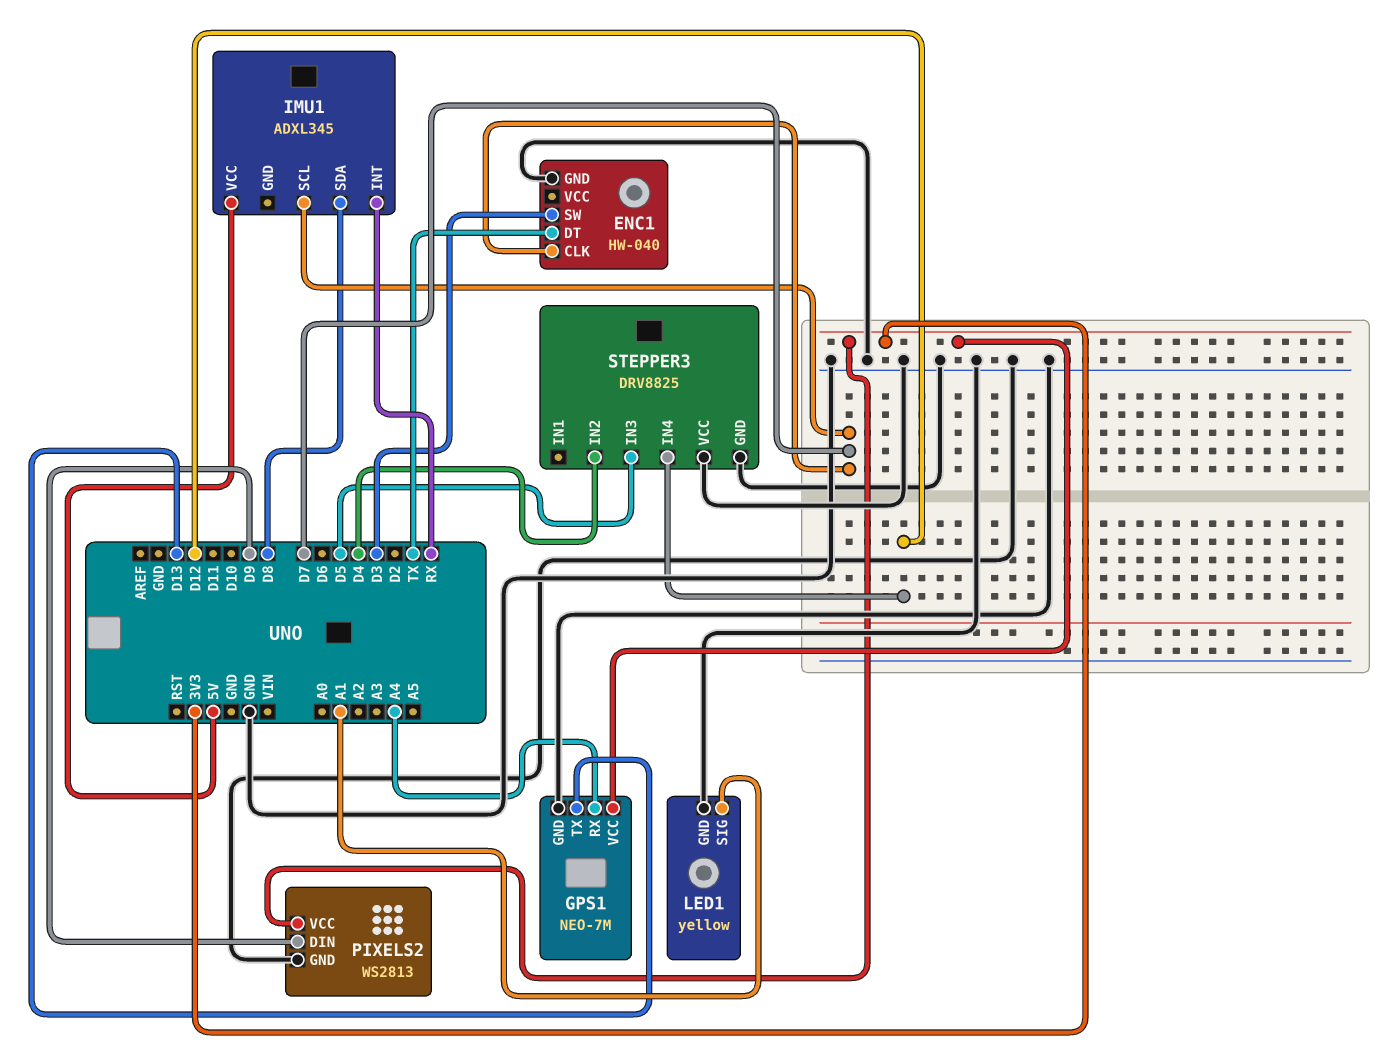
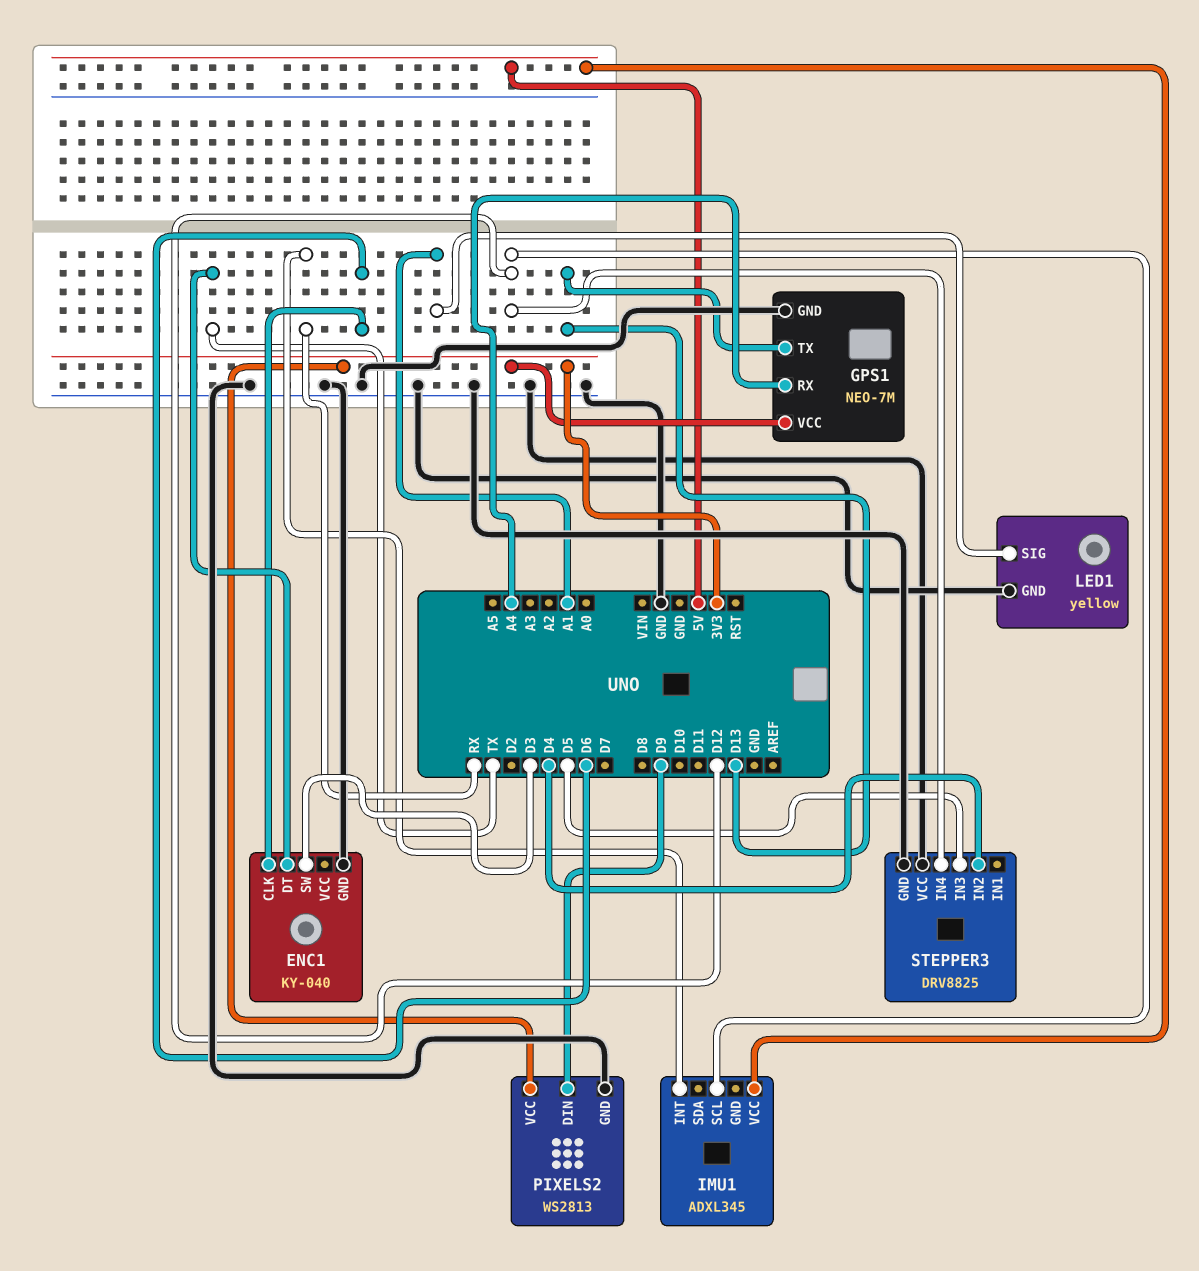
ENC1: HW-040 -> KY-040
ENC1 pin CLK: D7 -> D6
IMU1 pin SCL: D7 -> D12
IMU1 pin SDA: D8 -> none

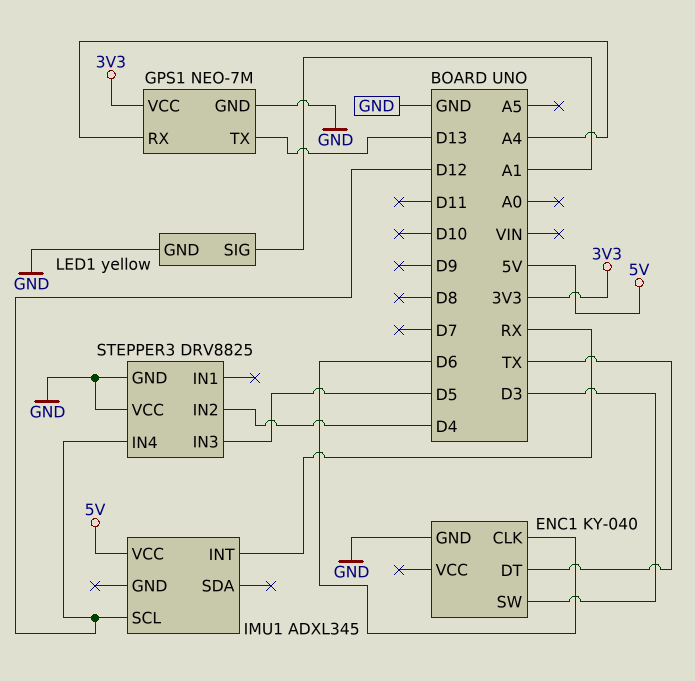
PIXELS2: WS2813 -> none
PIXELS2 pin DIN: D9 -> none
PIXELS2 pin GND: GND -> none
PIXELS2 pin VCC: 3V3 -> none

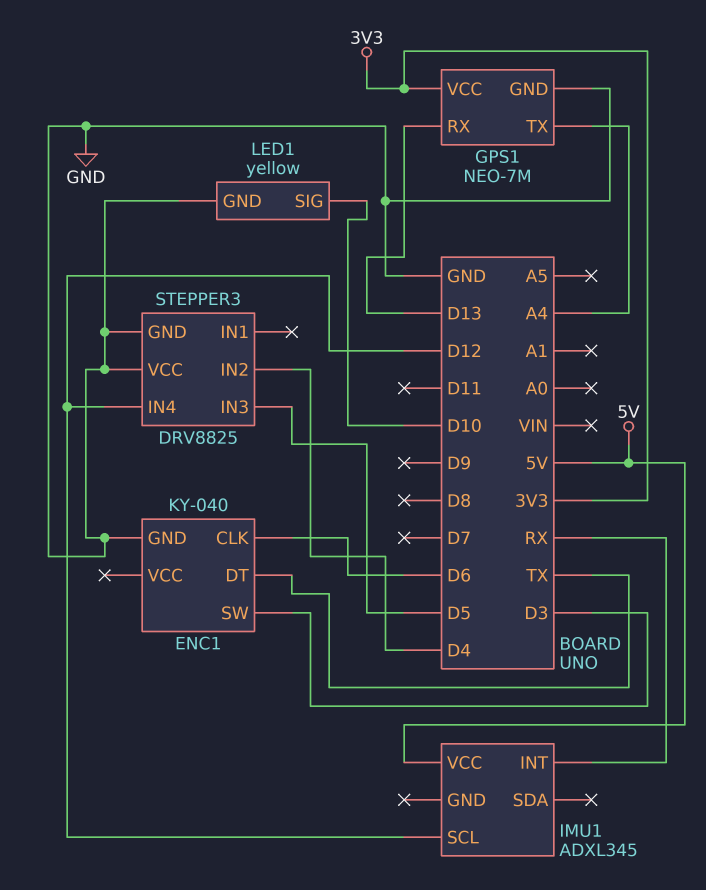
GPS1 pin RX: A4 -> D13
GPS1 pin TX: D13 -> A4
LED1 pin SIG: A1 -> D10

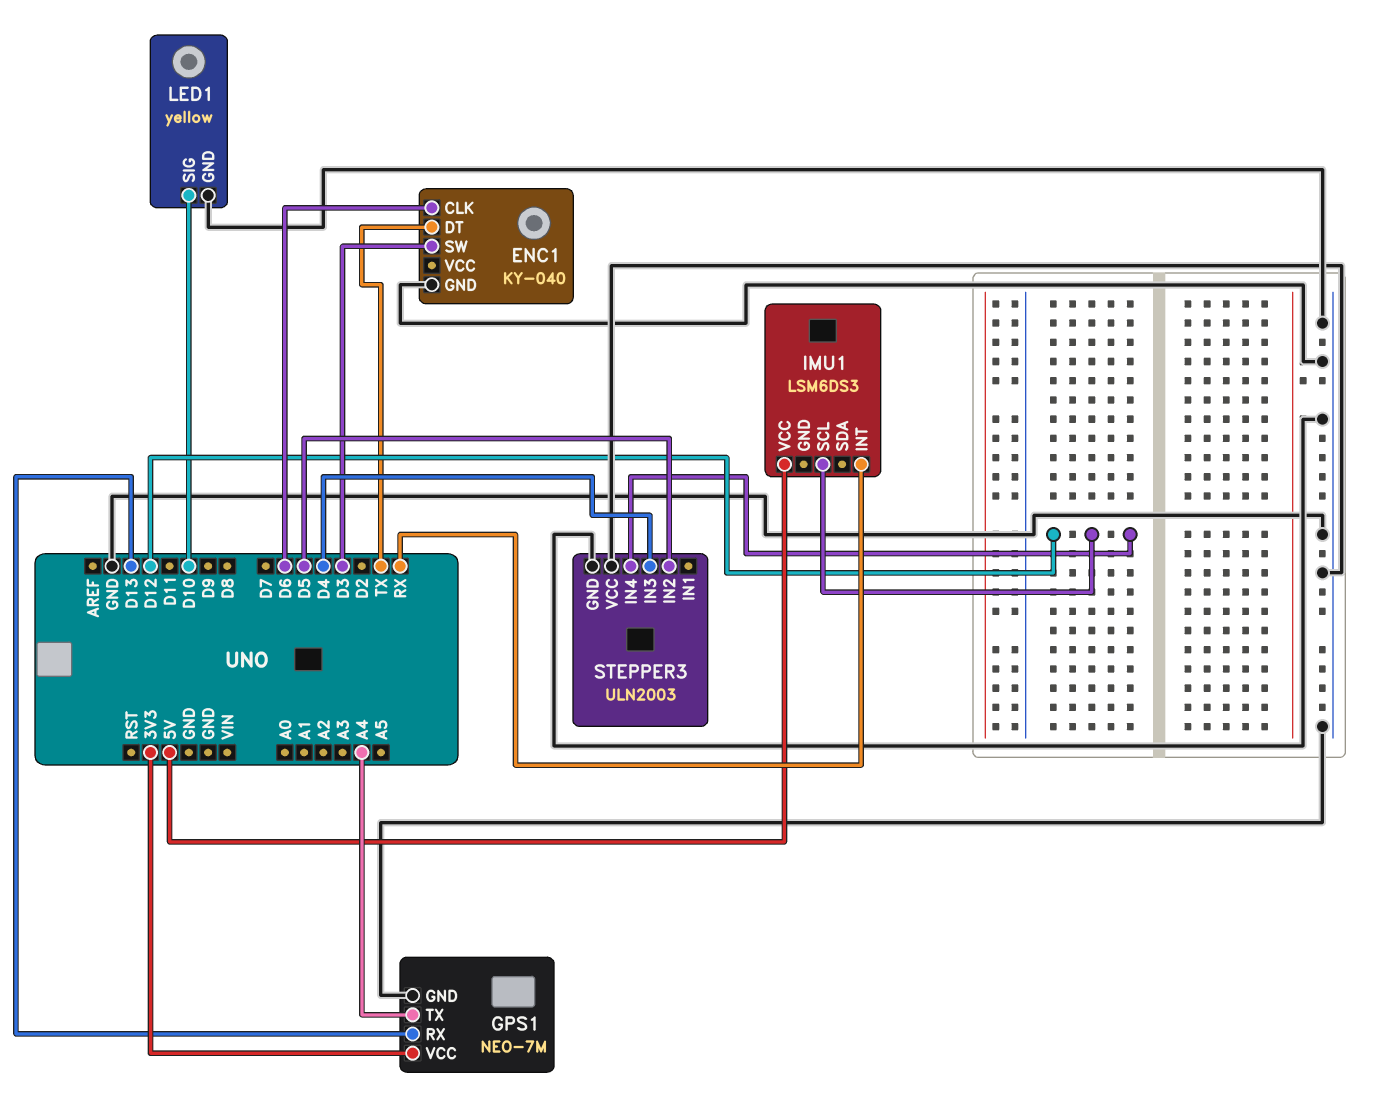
IMU1: ADXL345 -> LSM6DS3
STEPPER3: DRV8825 -> ULN2003
STEPPER3 pin IN2: D4 -> D5
STEPPER3 pin IN3: D5 -> D4

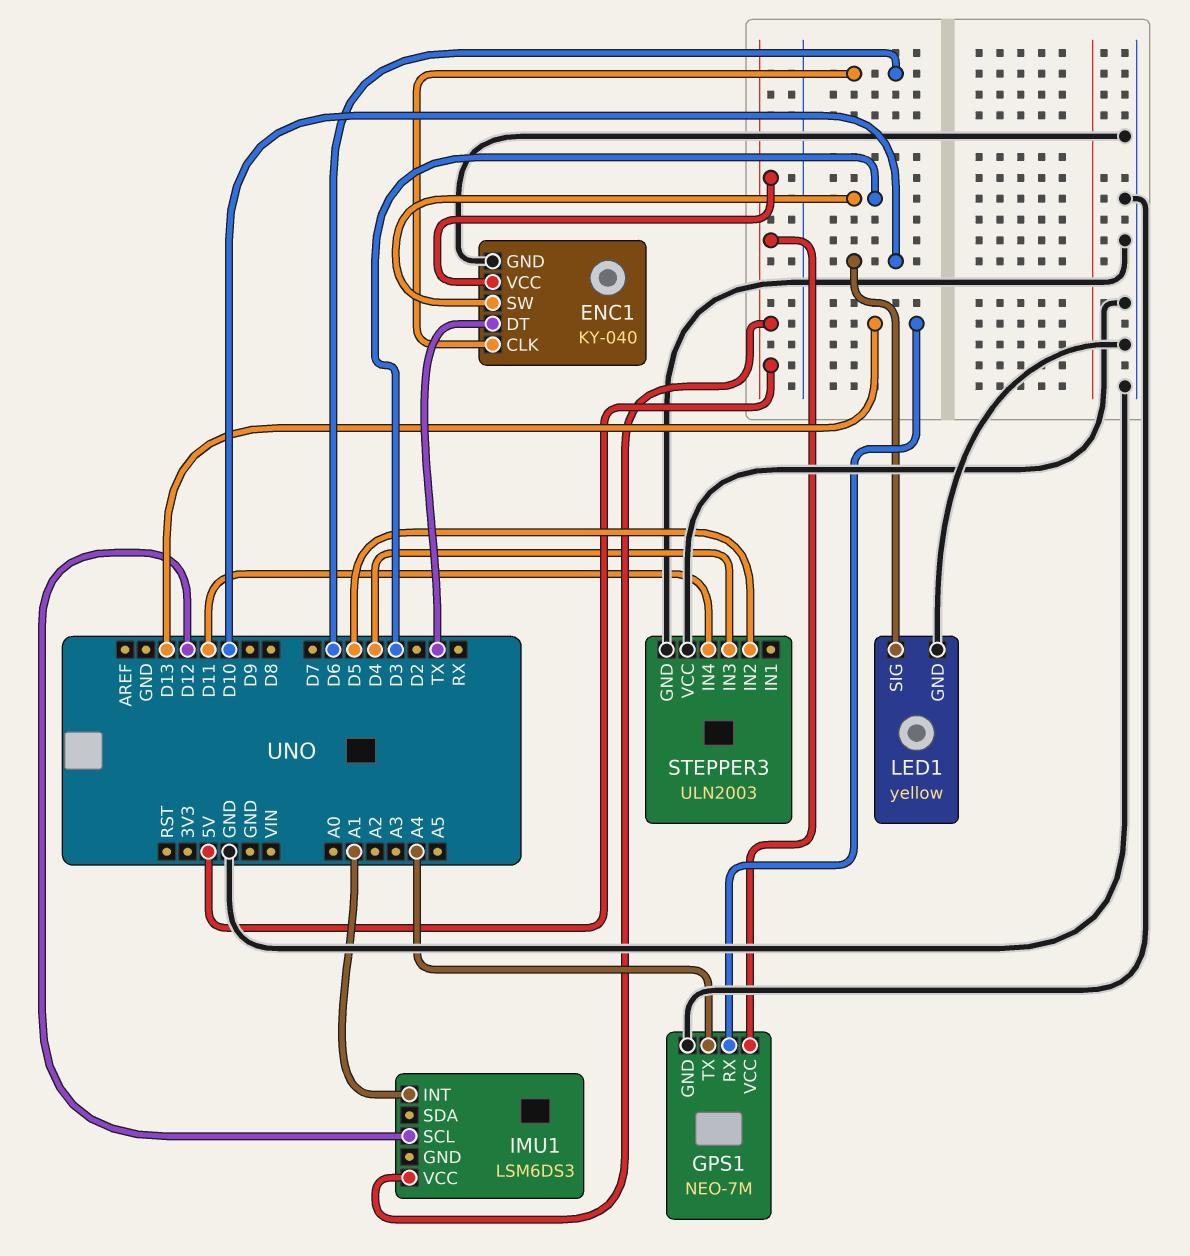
ENC1 pin VCC: none -> 5V
GPS1 pin VCC: 3V3 -> 5V
IMU1 pin INT: RX -> A1
STEPPER3 pin IN4: D12 -> D11

